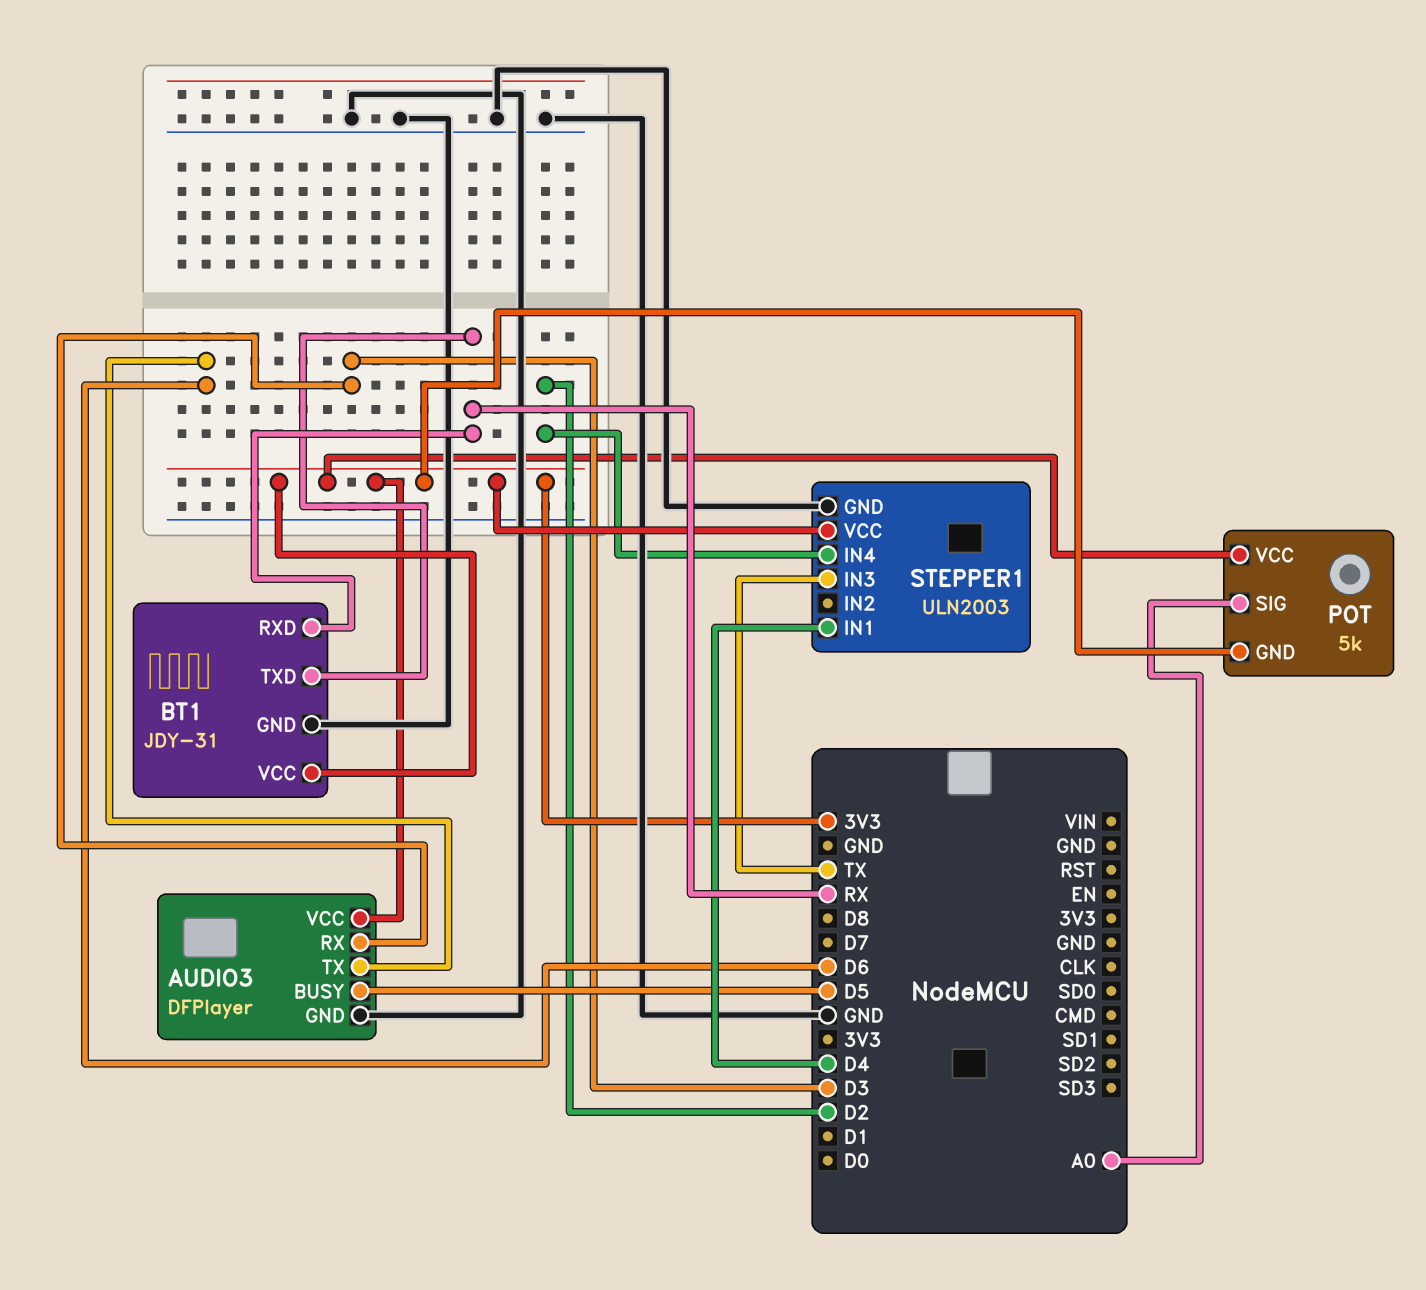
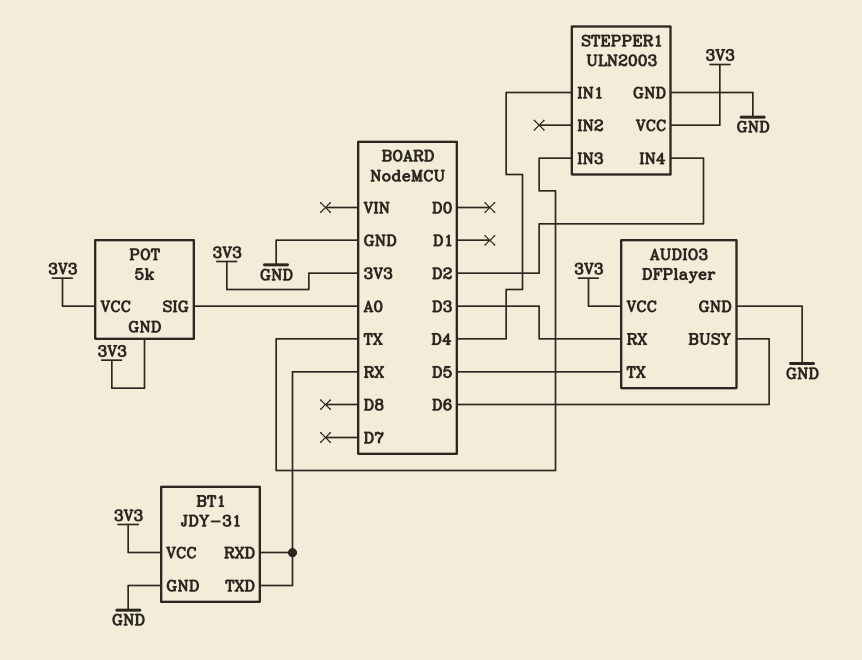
AUDIO3 pin BUSY: D5 -> D6
AUDIO3 pin TX: D6 -> D5

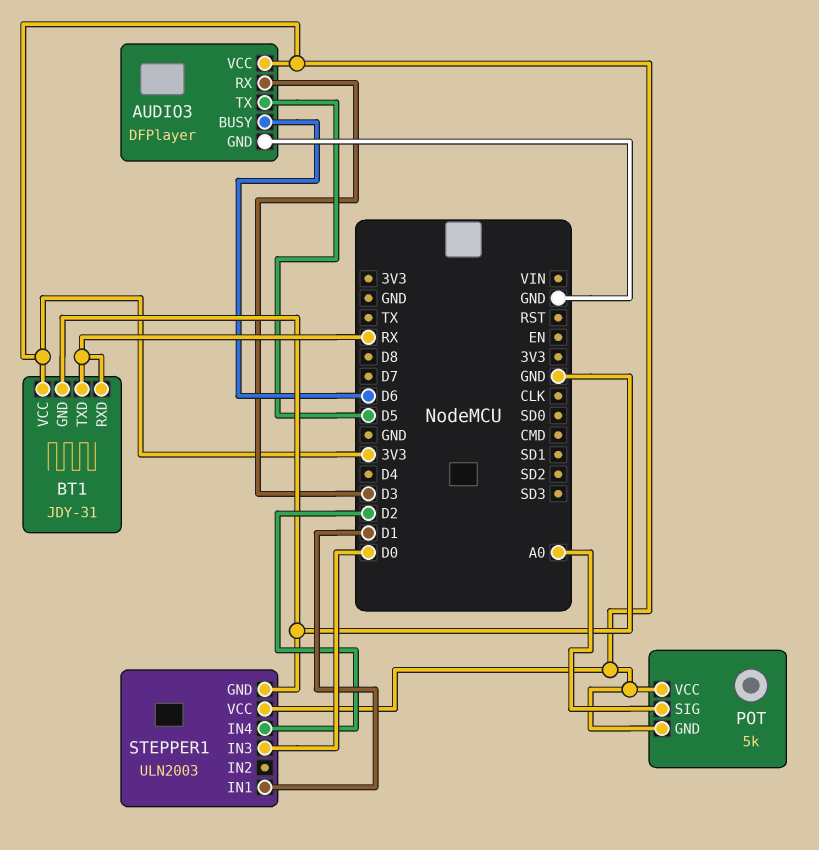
STEPPER1 pin IN1: D4 -> D1
STEPPER1 pin IN3: TX -> D0

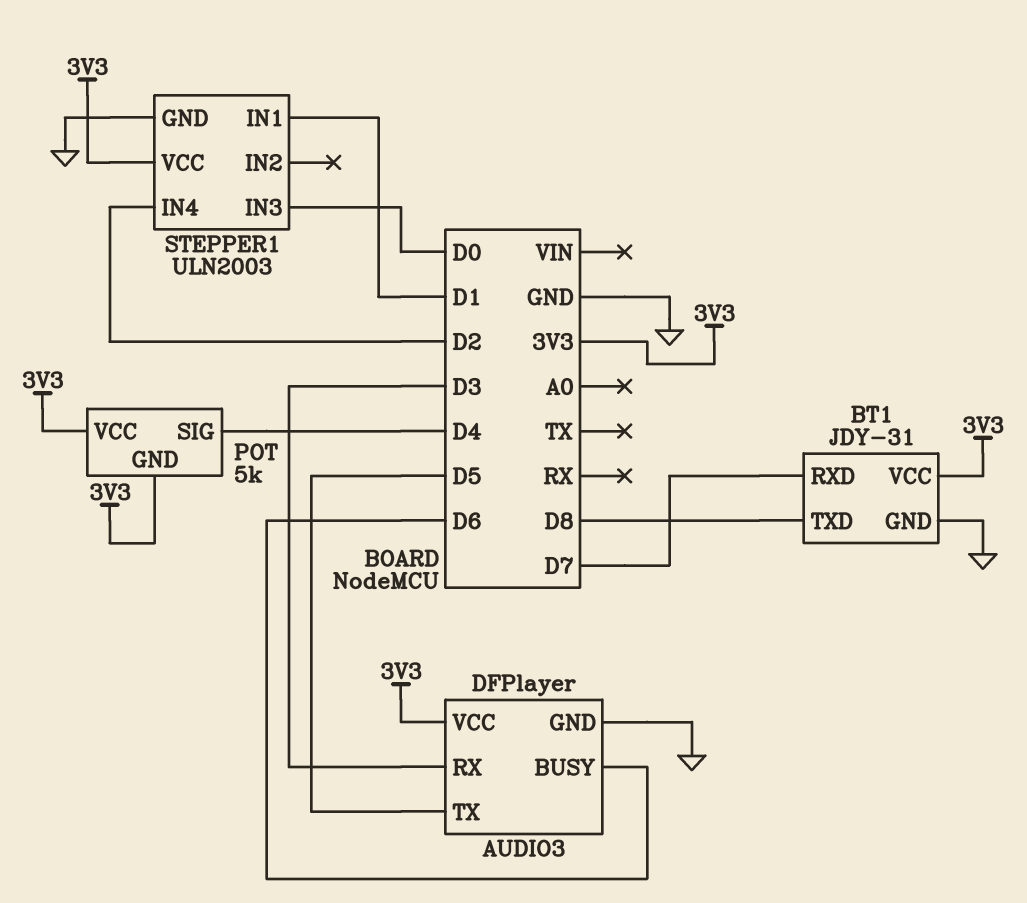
BT1 pin RXD: RX -> D7
BT1 pin TXD: RX -> D8
POT pin SIG: A0 -> D4

